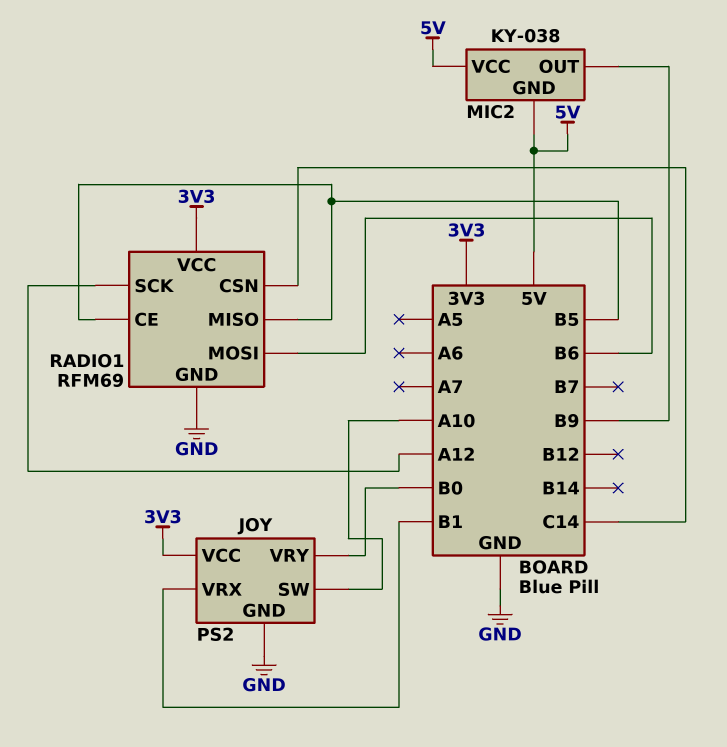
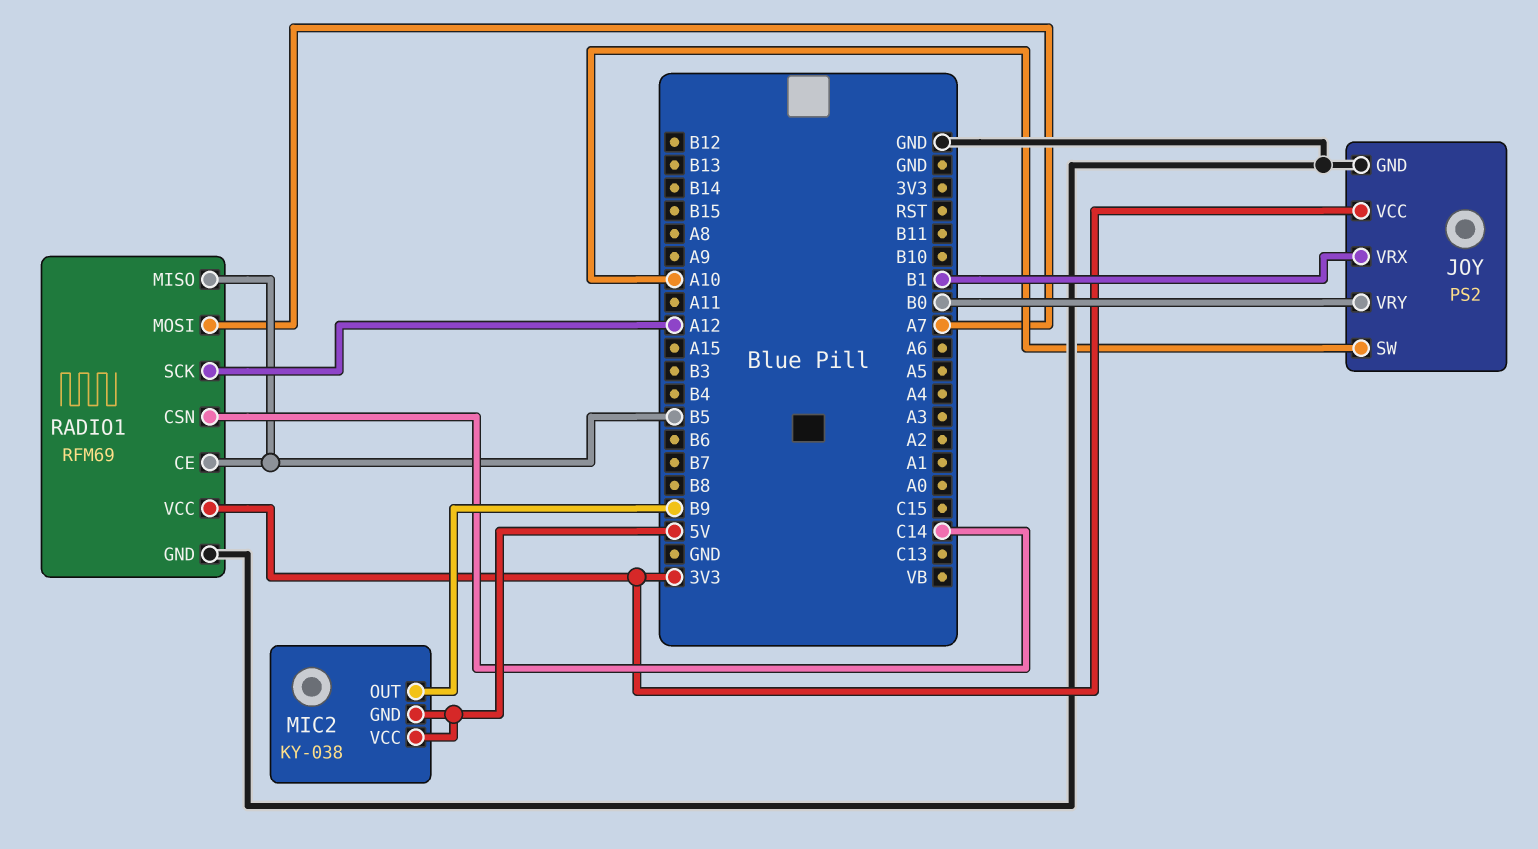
RADIO1 pin MOSI: B6 -> A7

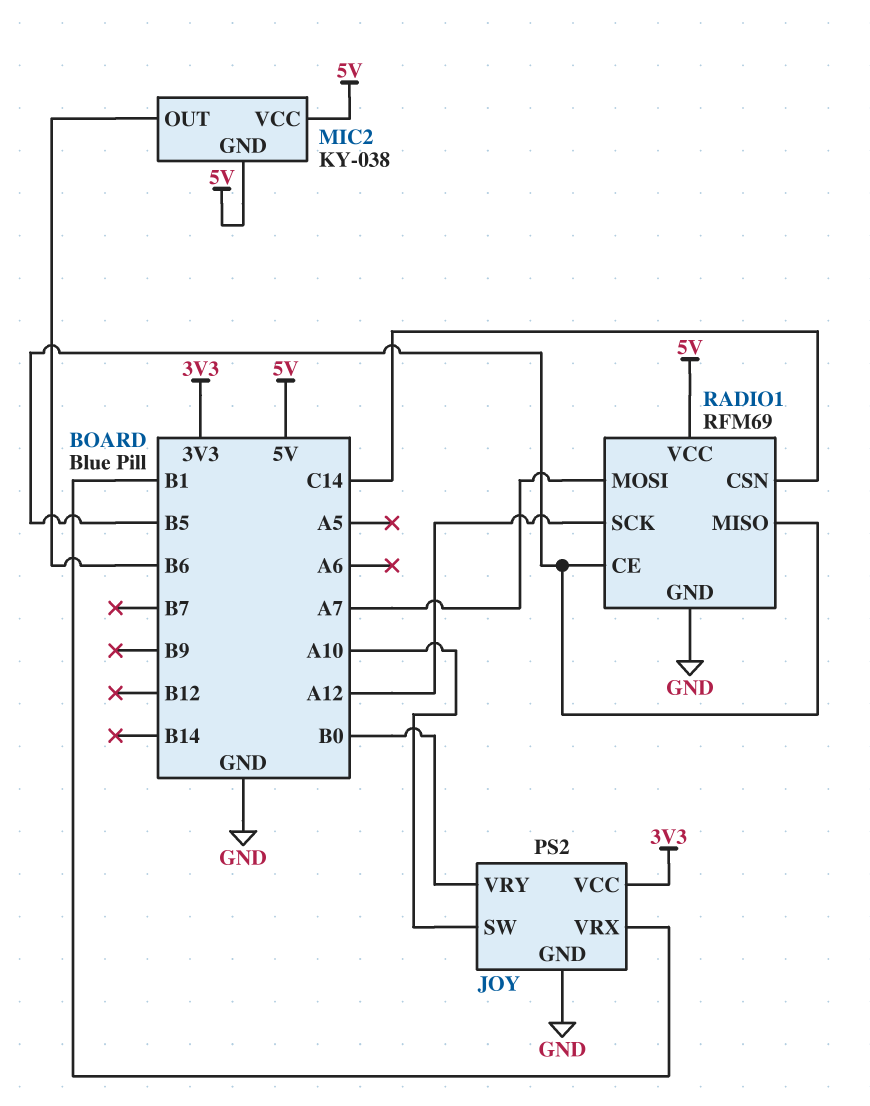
MIC2 pin OUT: B9 -> B6
RADIO1 pin VCC: 3V3 -> 5V

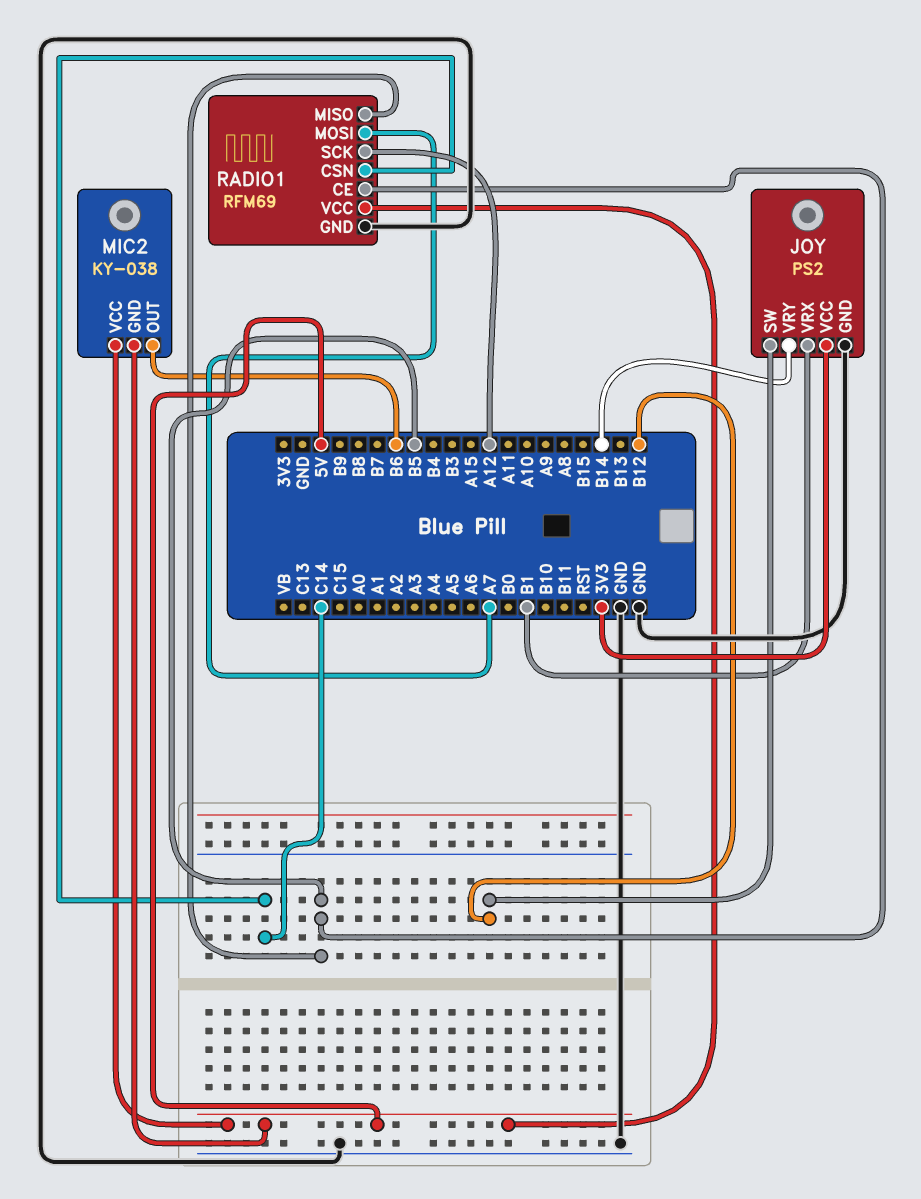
JOY pin SW: A10 -> B12
JOY pin VRY: B0 -> B14

